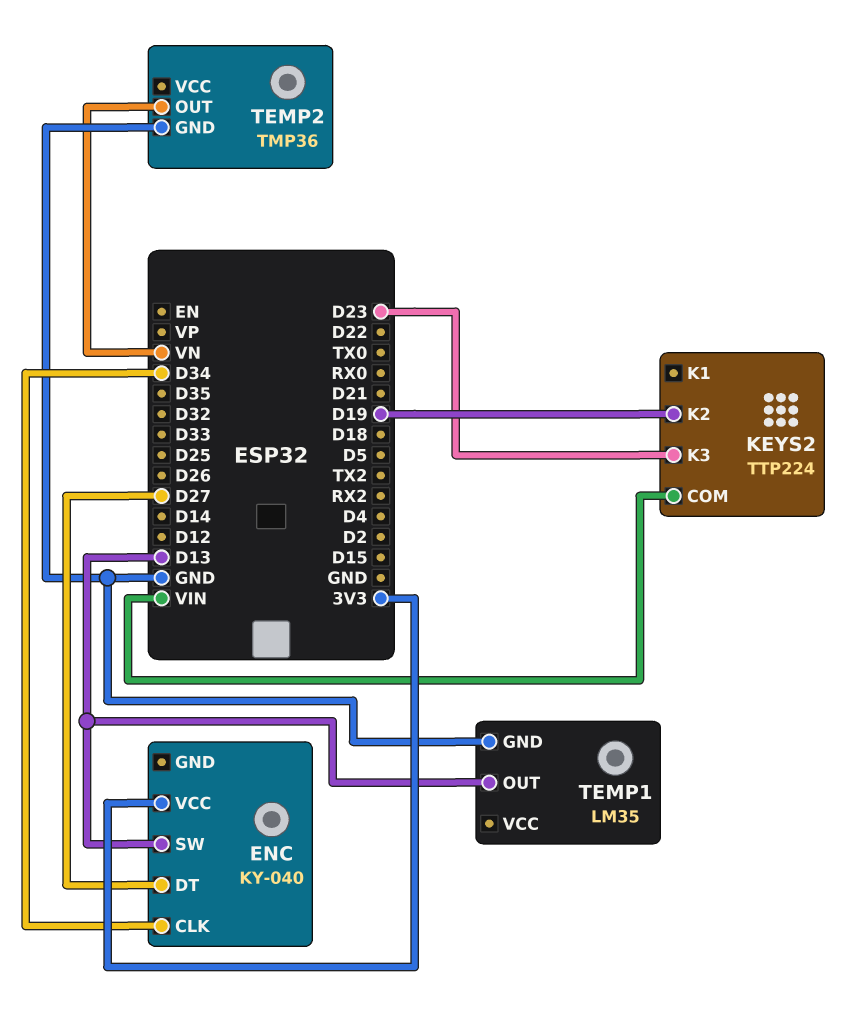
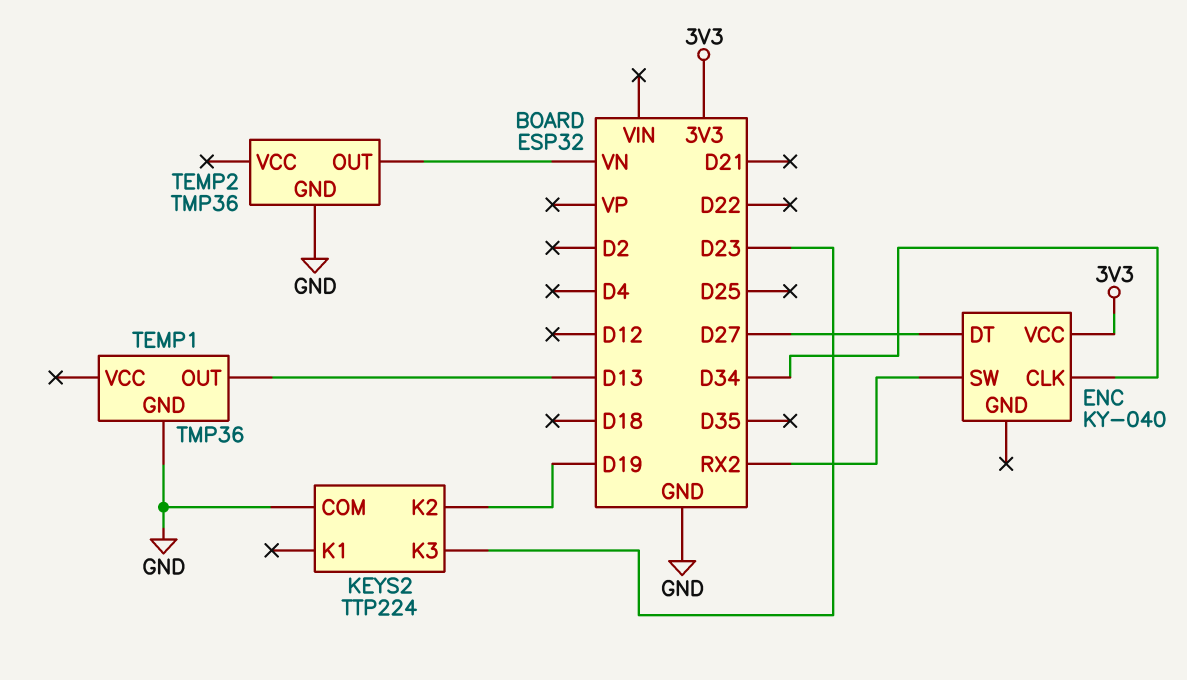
ENC pin SW: D13 -> RX2
KEYS2 pin COM: VIN -> GND
TEMP1: LM35 -> TMP36

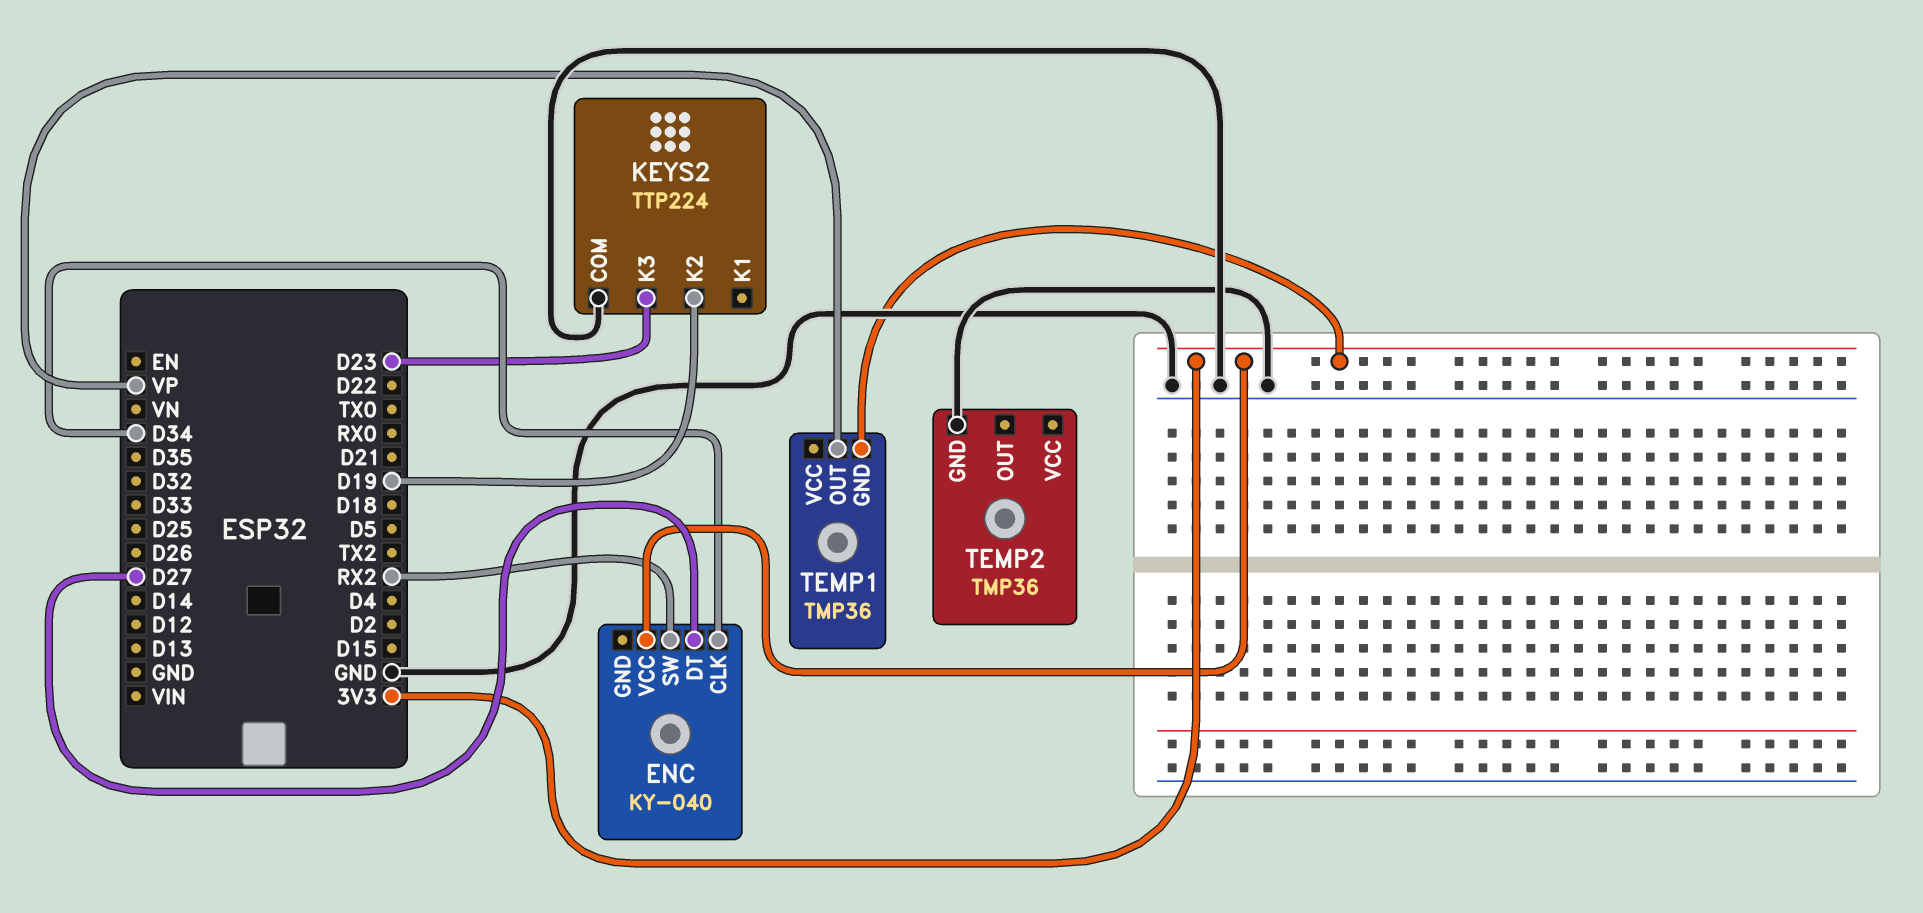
TEMP1 pin GND: GND -> 3V3
TEMP1 pin OUT: D13 -> VP
TEMP2 pin OUT: VN -> none

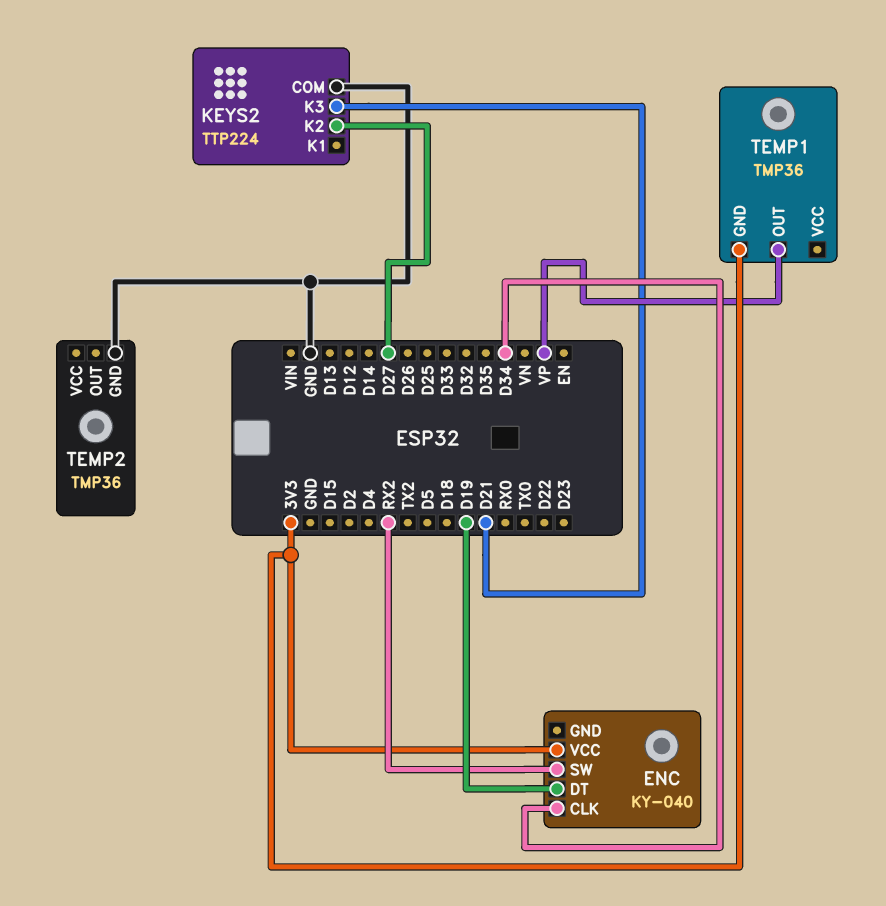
ENC pin DT: D27 -> D19
KEYS2 pin K2: D19 -> D27
KEYS2 pin K3: D23 -> D21

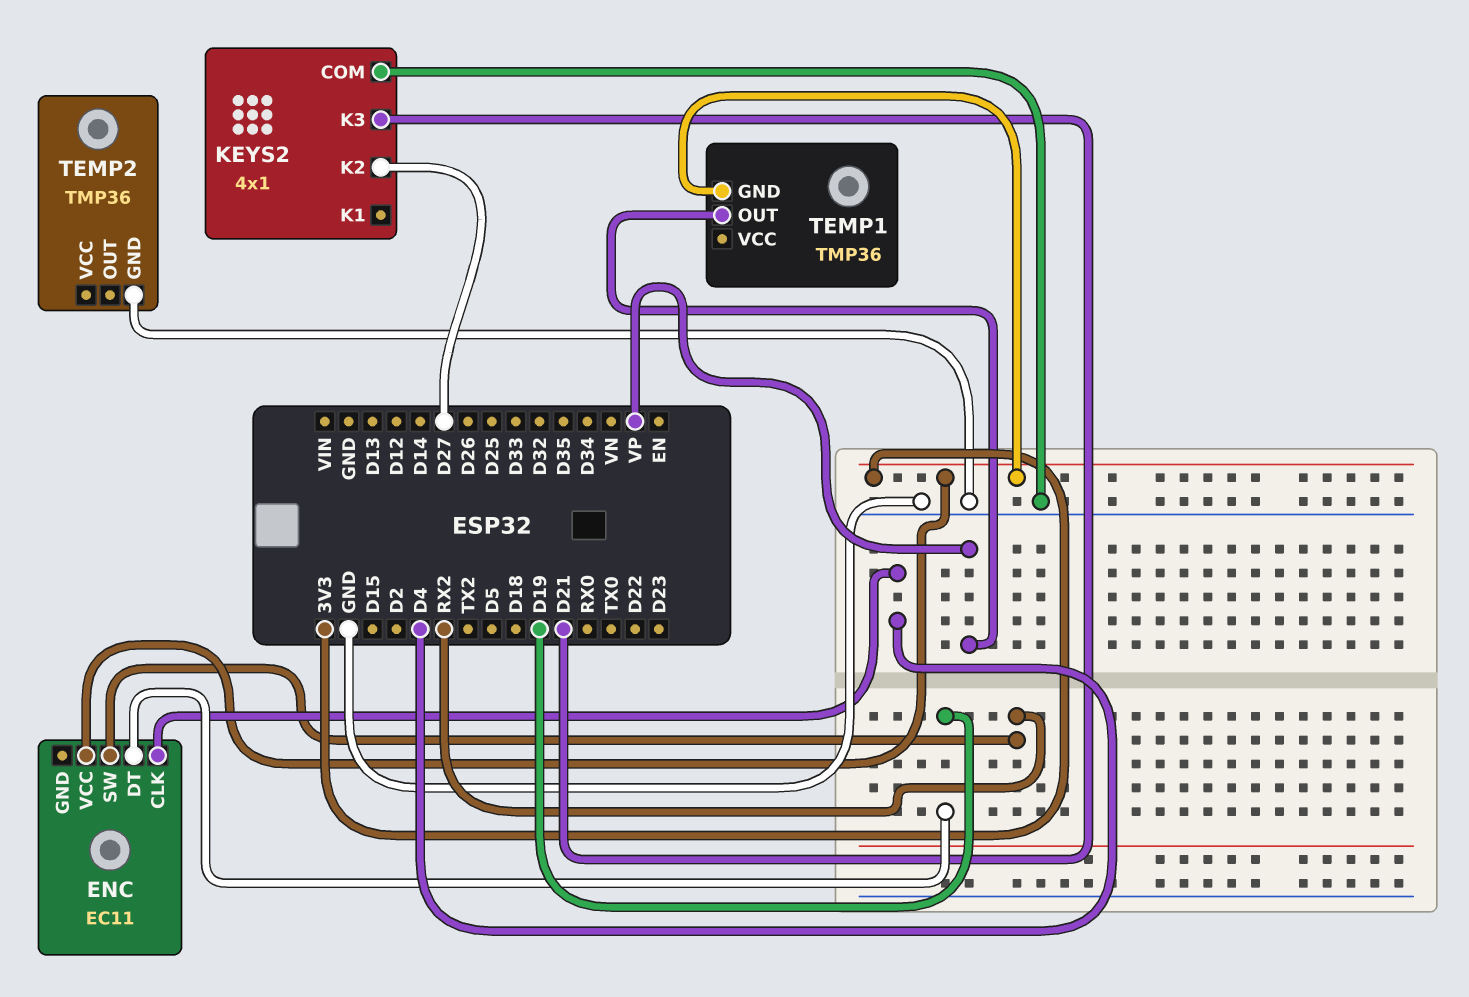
ENC: KY-040 -> EC11
ENC pin CLK: D34 -> D4
KEYS2: TTP224 -> 4x1

